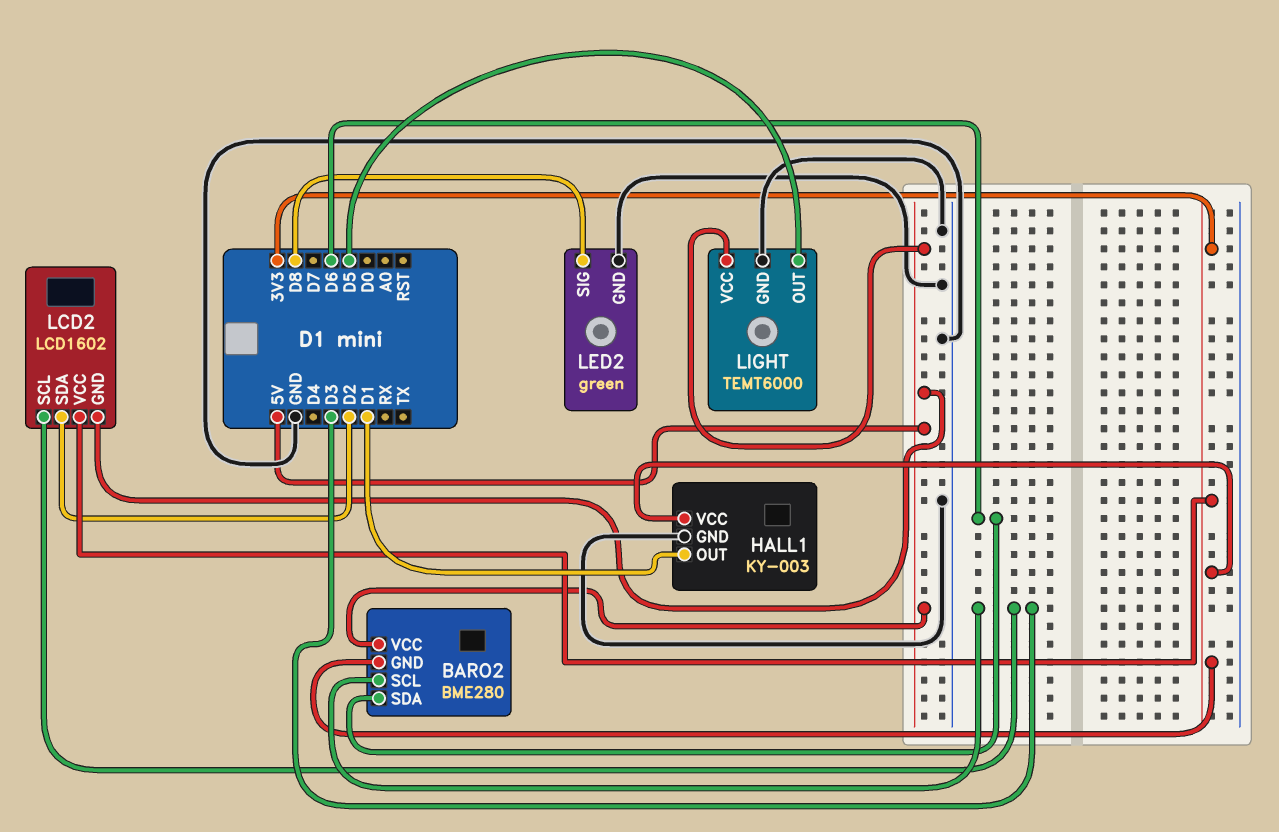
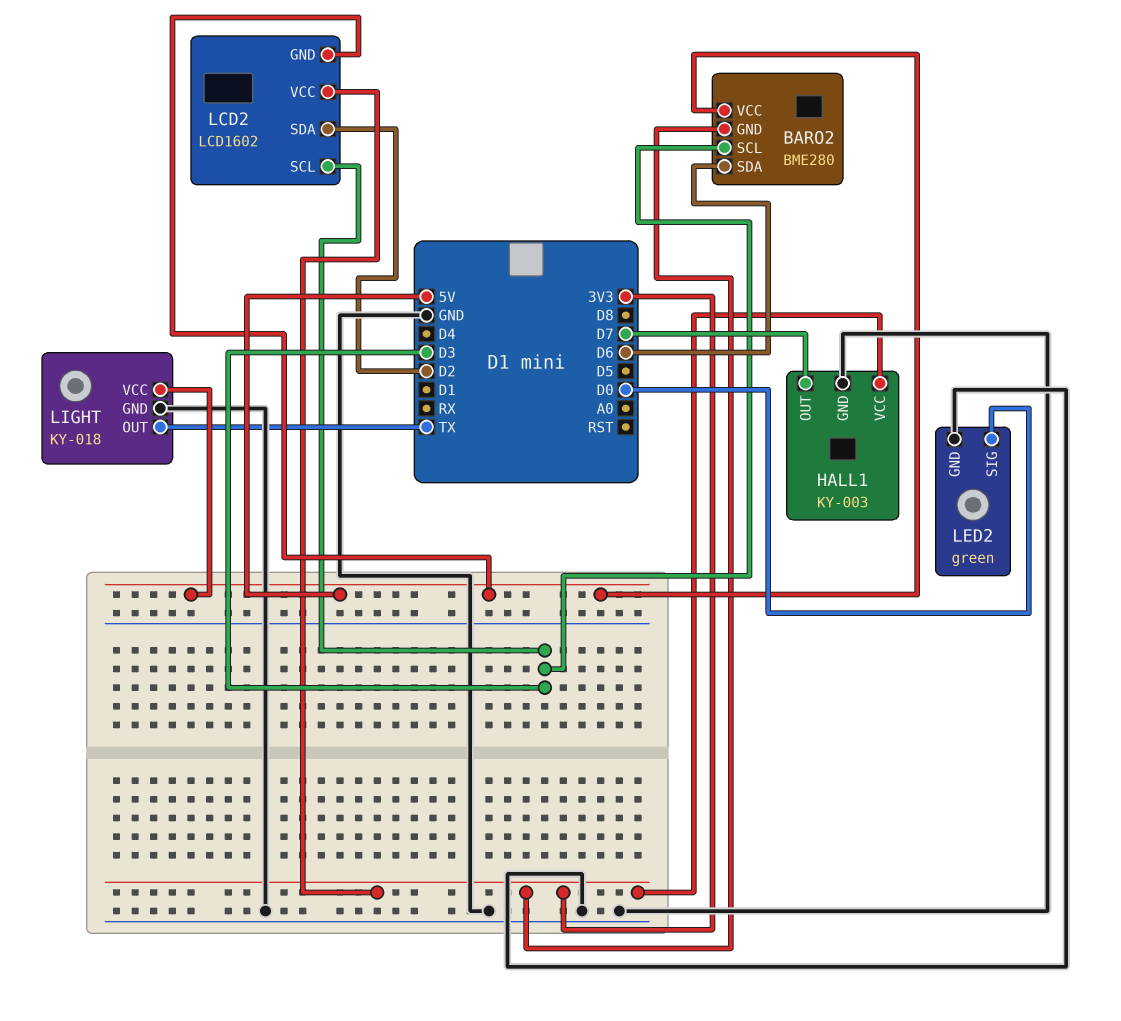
HALL1 pin OUT: D1 -> D7
LED2 pin SIG: D8 -> D0
LIGHT: TEMT6000 -> KY-018
LIGHT pin OUT: D5 -> TX

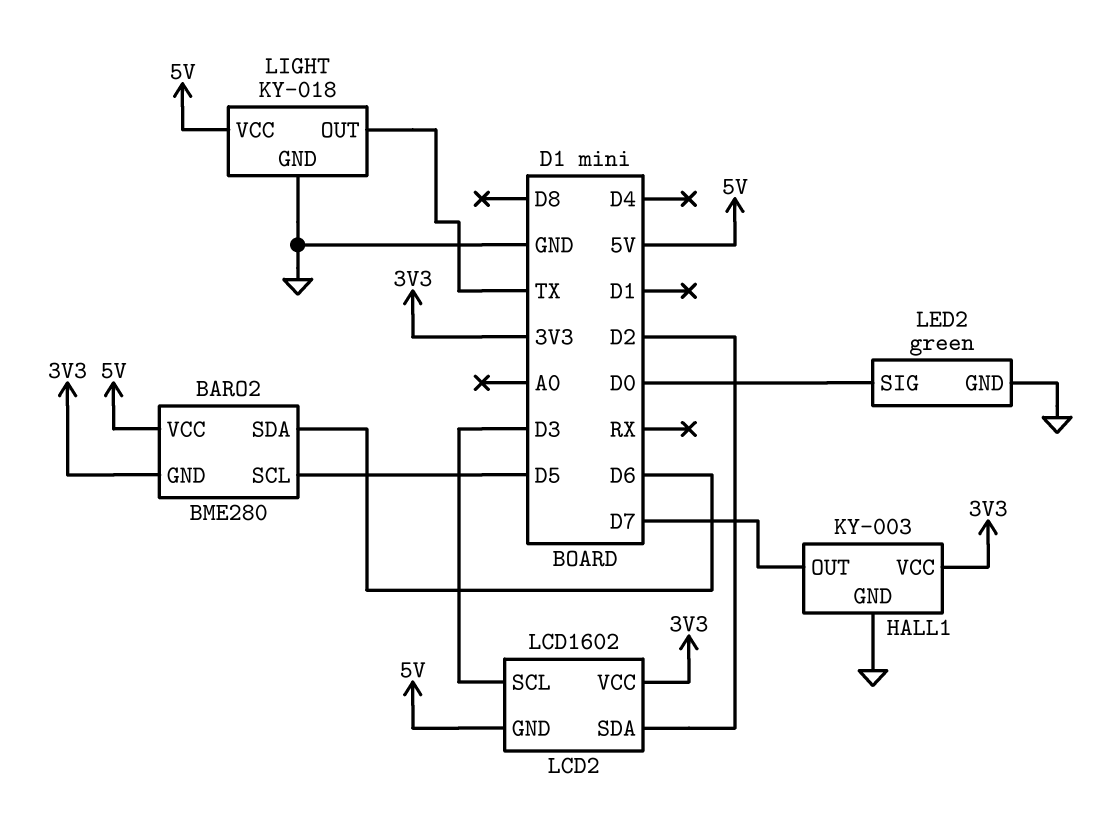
BARO2 pin SCL: D3 -> D5

